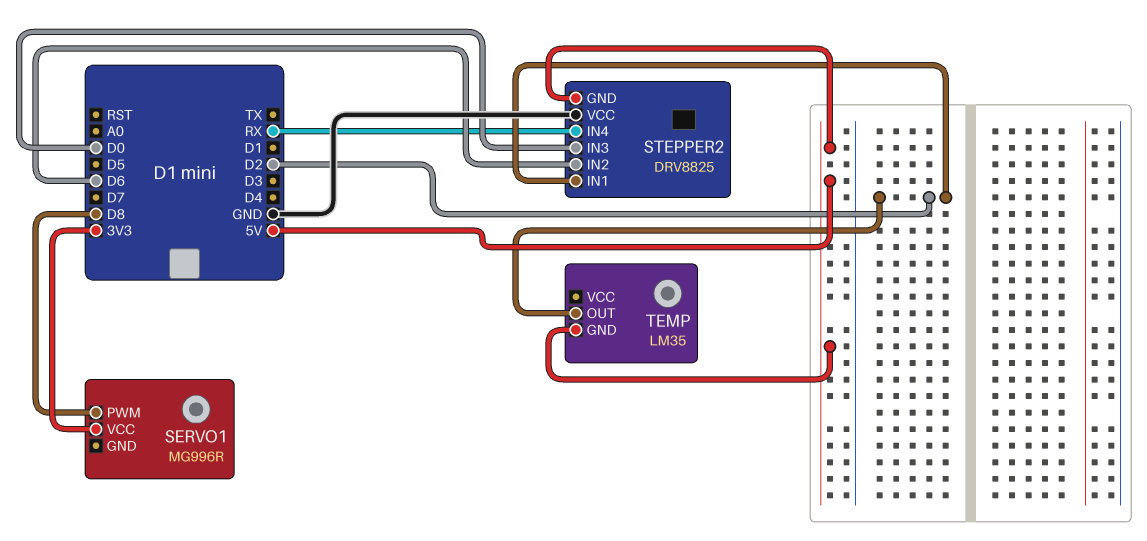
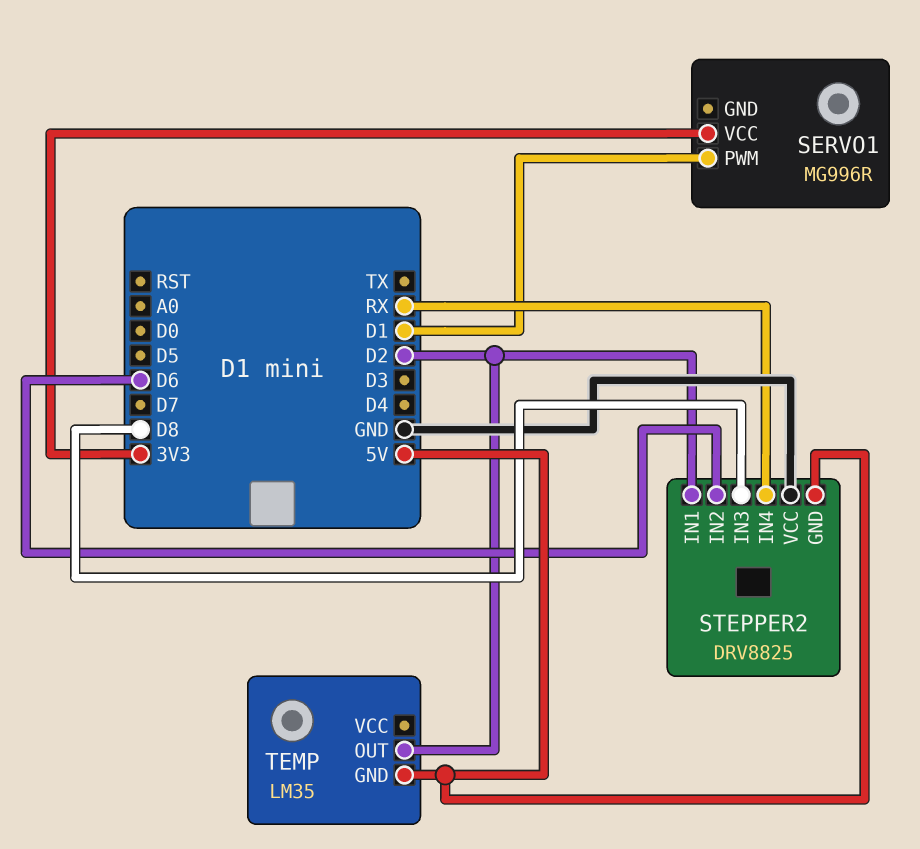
SERVO1 pin PWM: D8 -> D1
STEPPER2 pin IN3: D0 -> D8

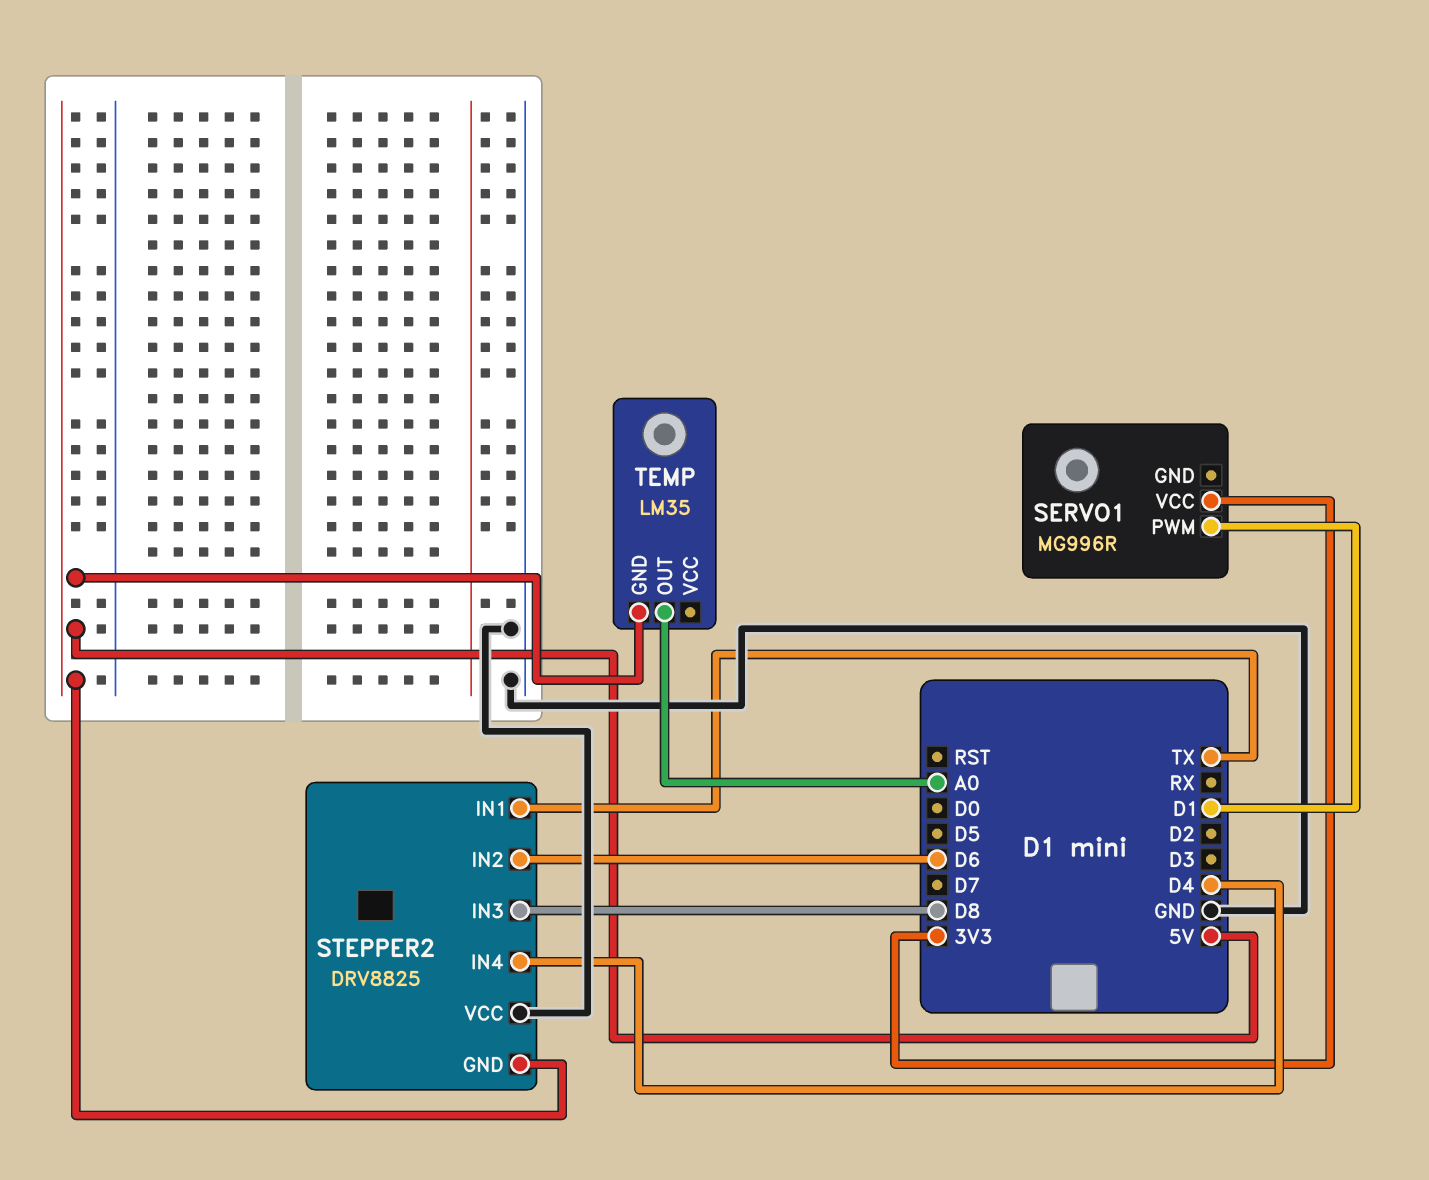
STEPPER2 pin IN1: D2 -> TX
STEPPER2 pin IN4: RX -> D4
TEMP pin OUT: D2 -> A0

